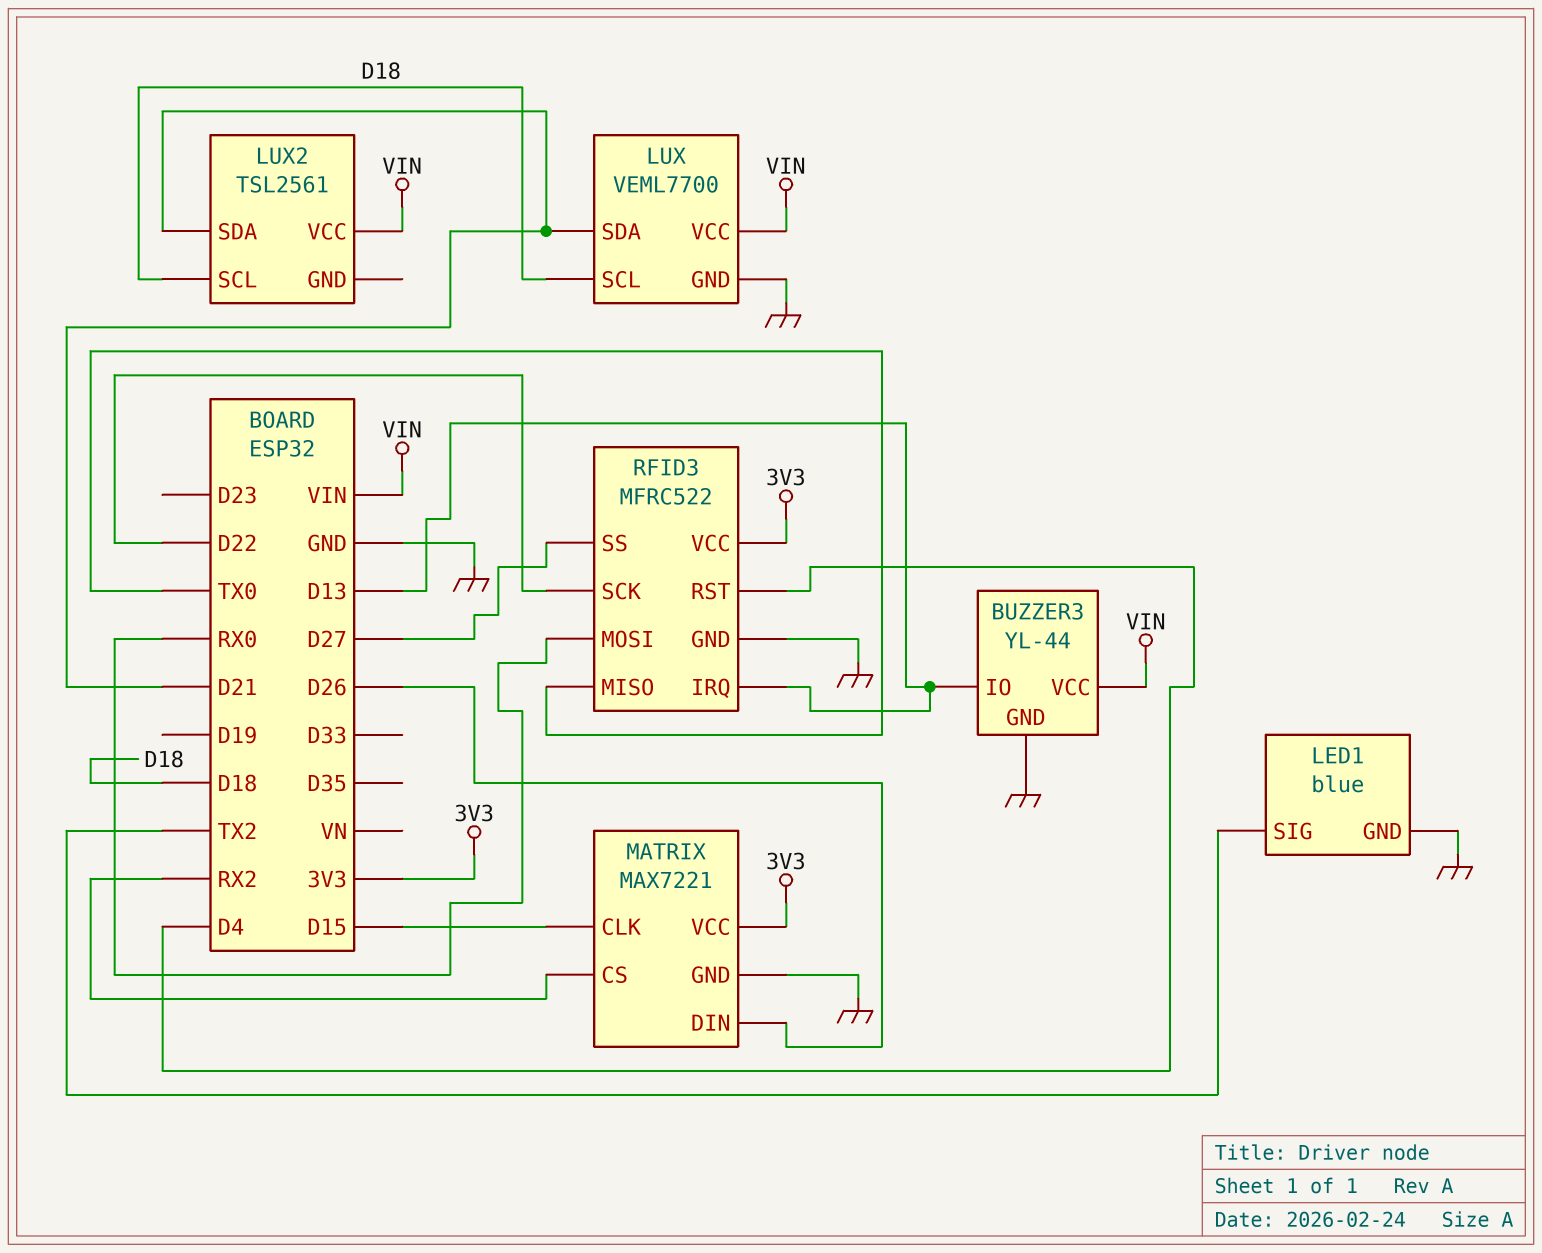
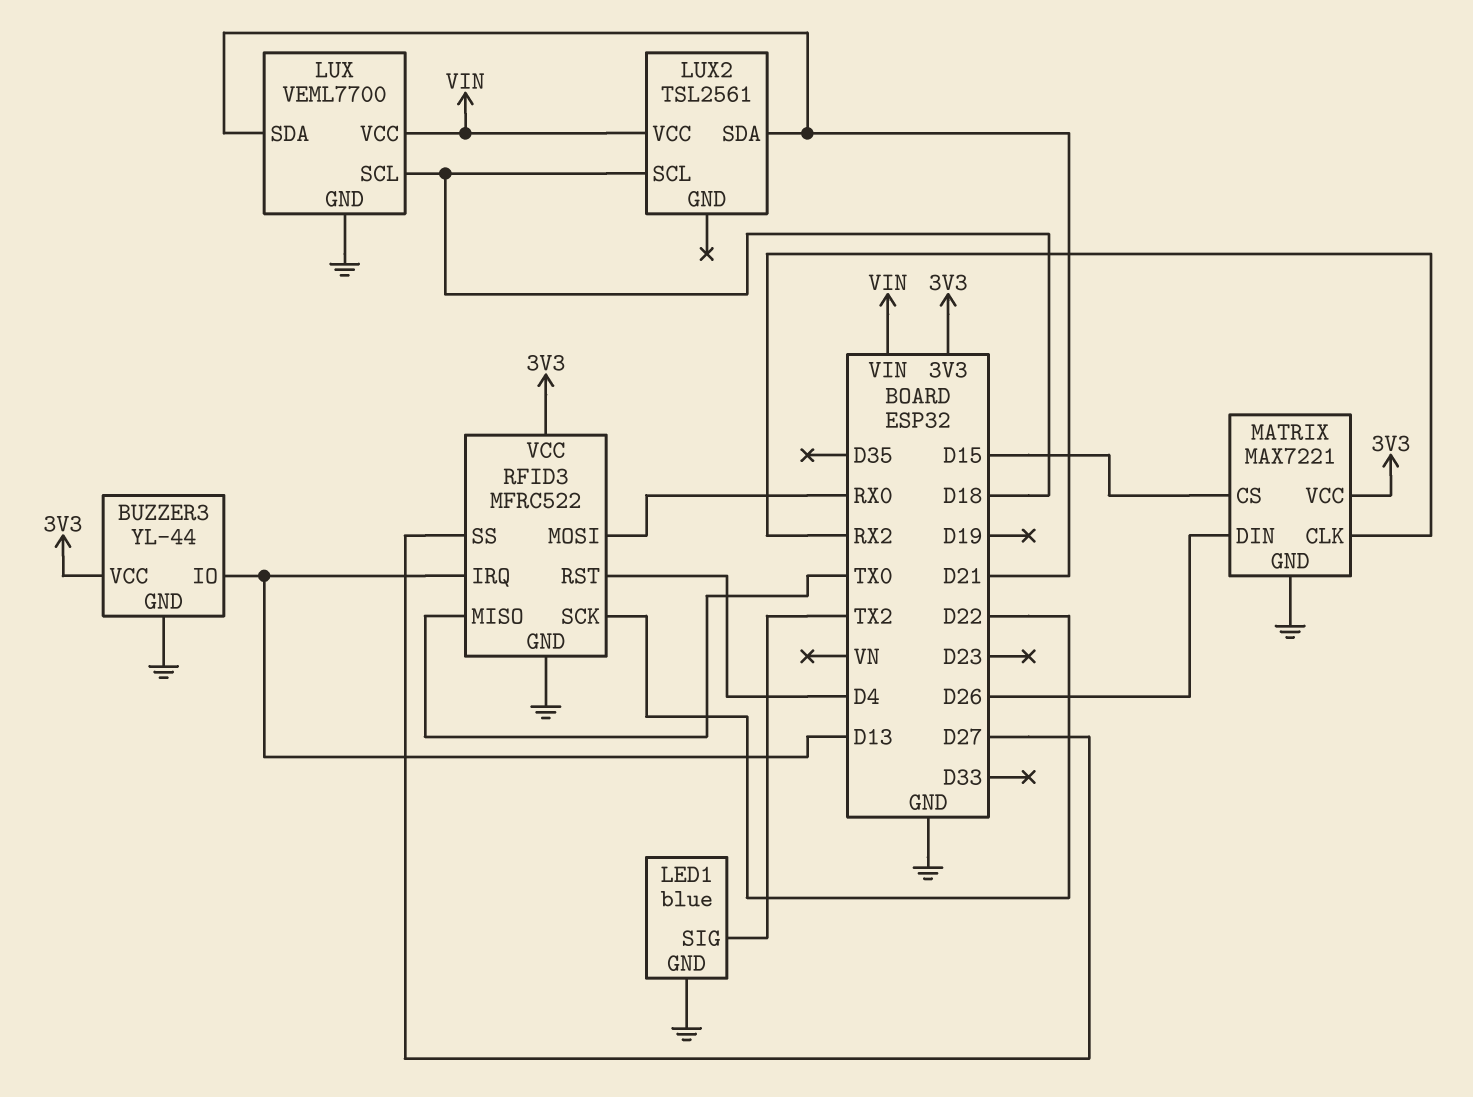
BUZZER3 pin VCC: VIN -> 3V3
MATRIX pin CLK: D15 -> RX2
MATRIX pin CS: RX2 -> D15

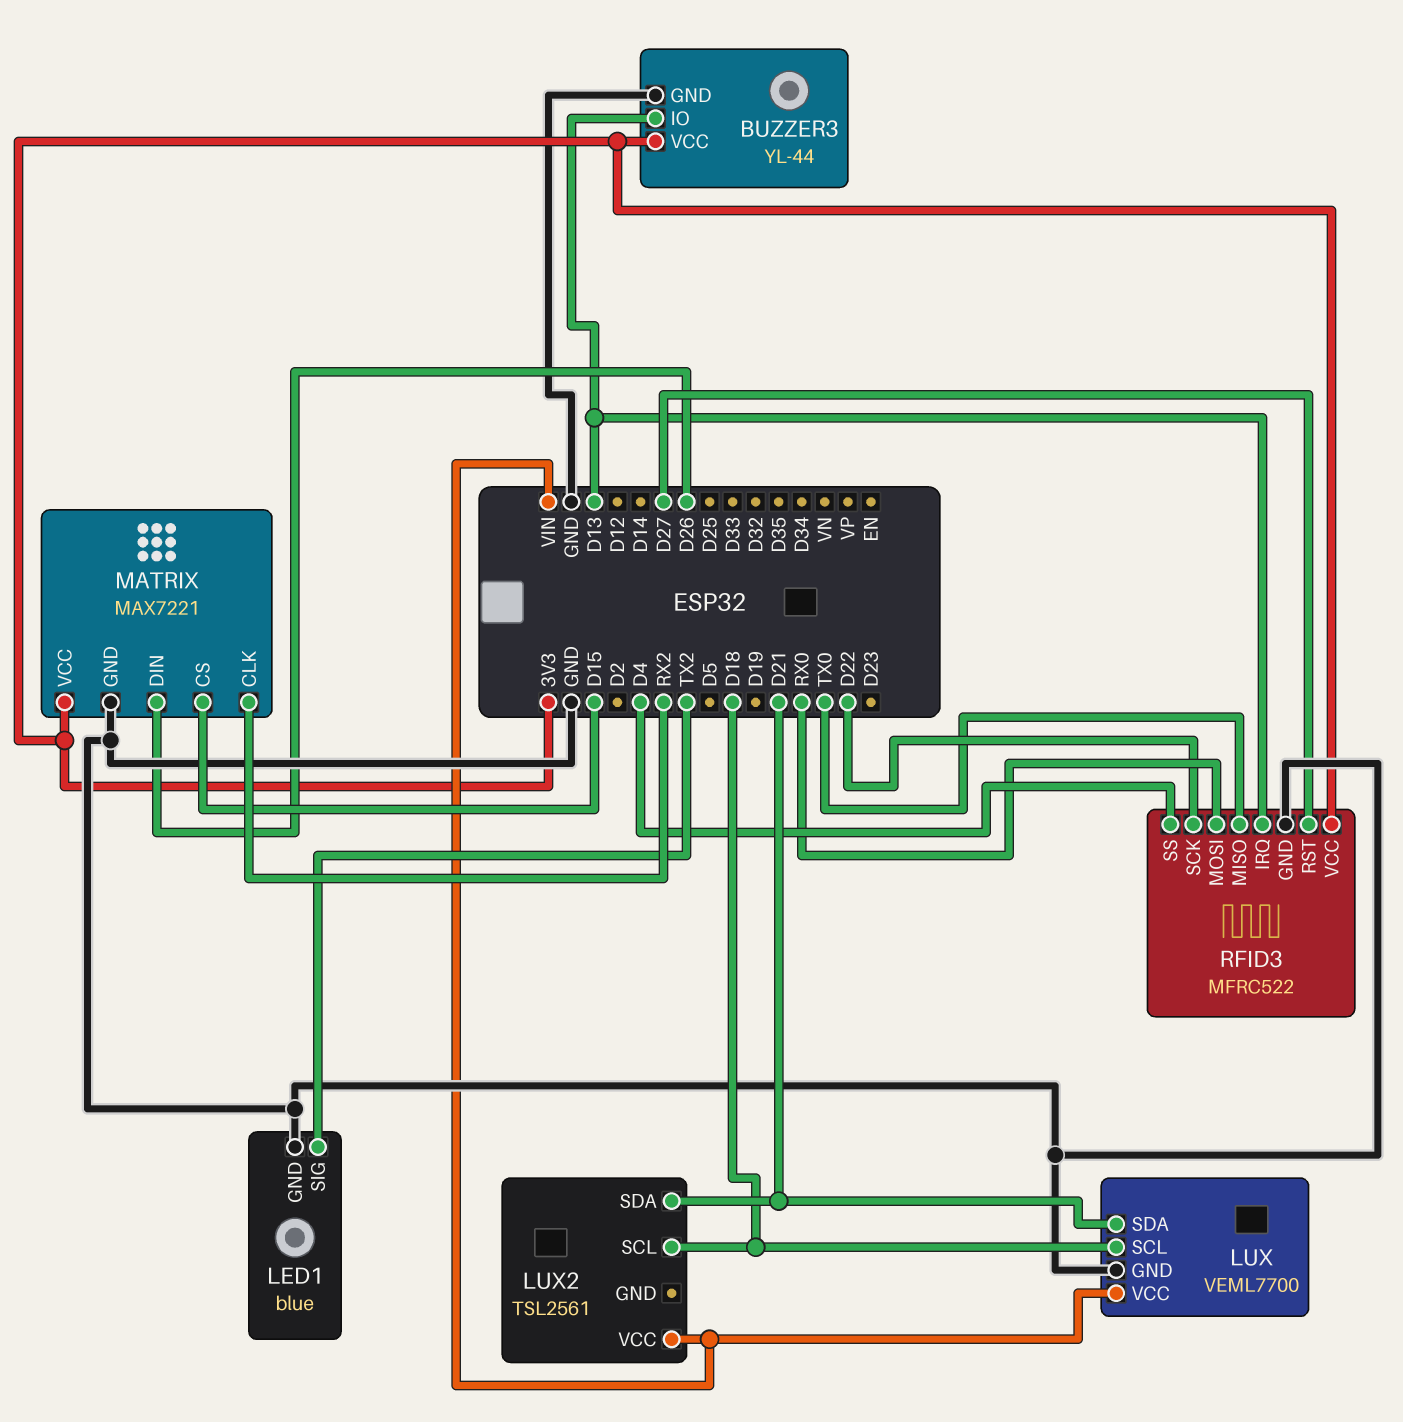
RFID3 pin RST: D4 -> D27
RFID3 pin SS: D27 -> D4

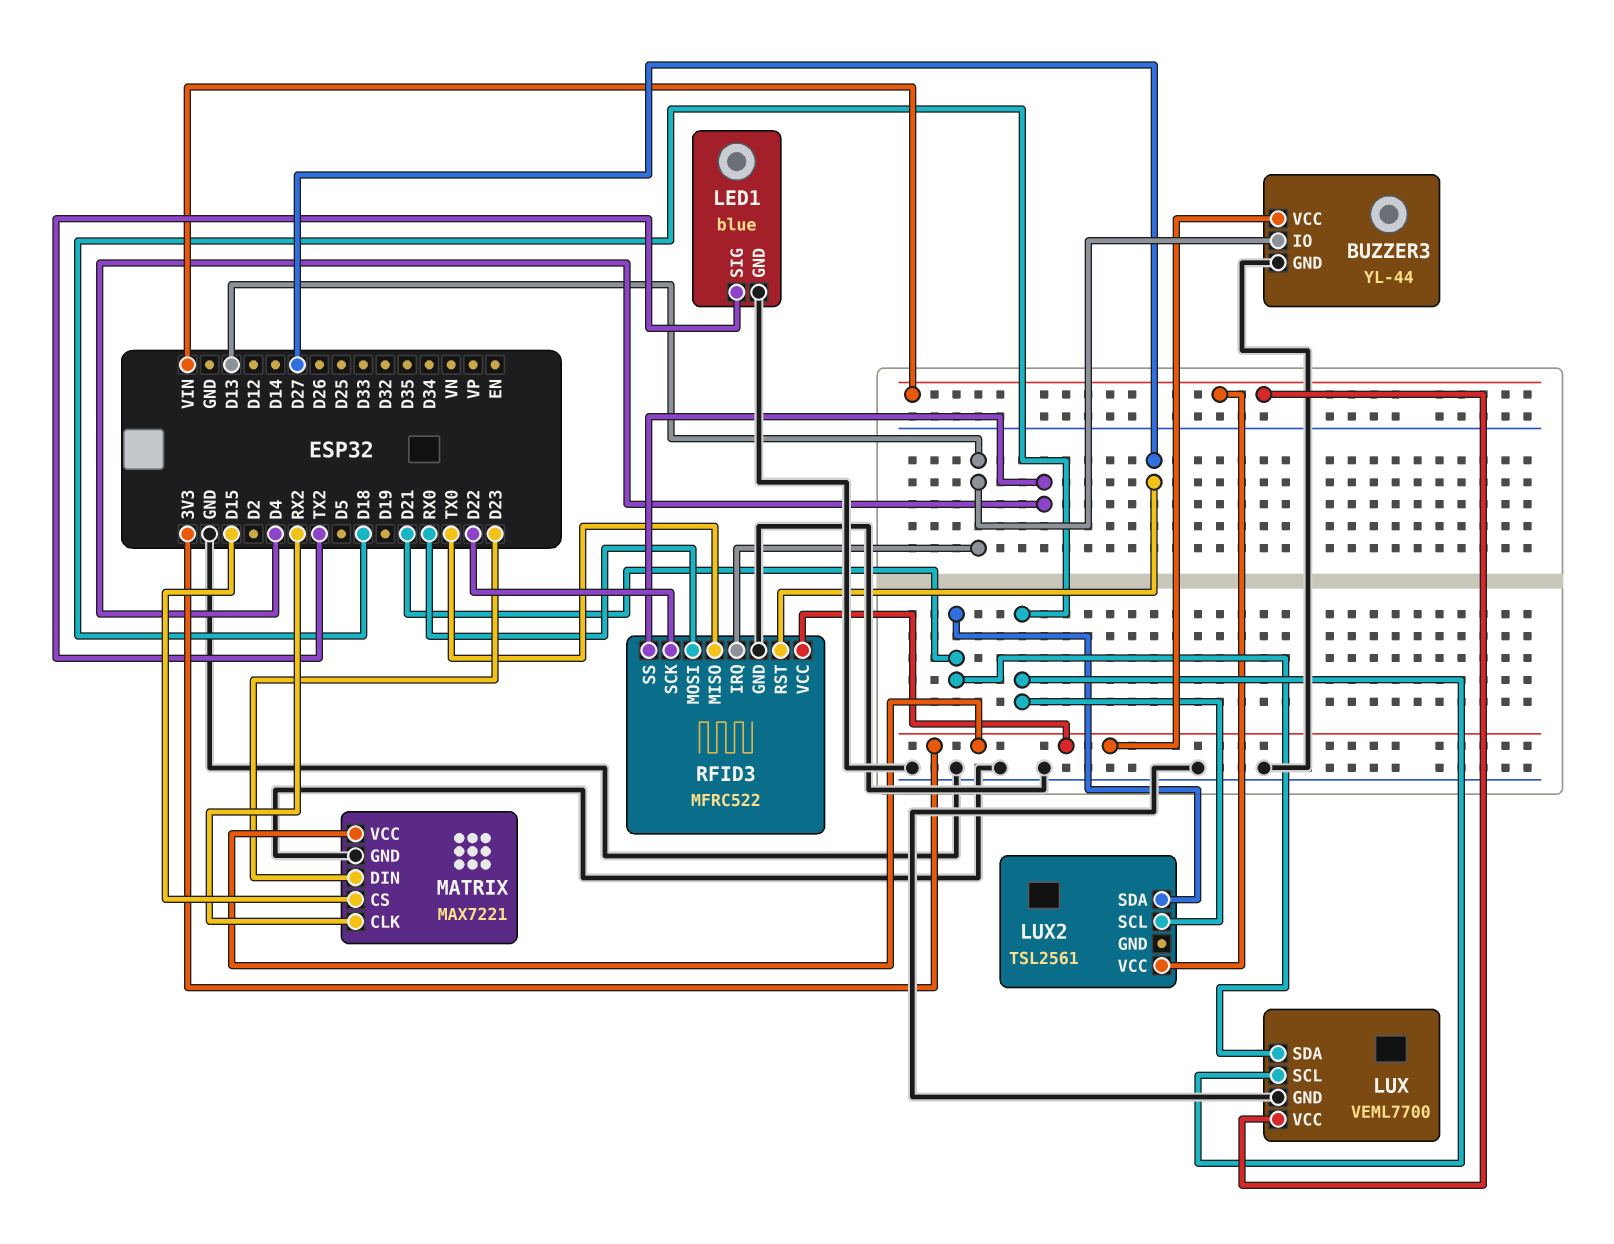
MATRIX pin DIN: D26 -> D23

